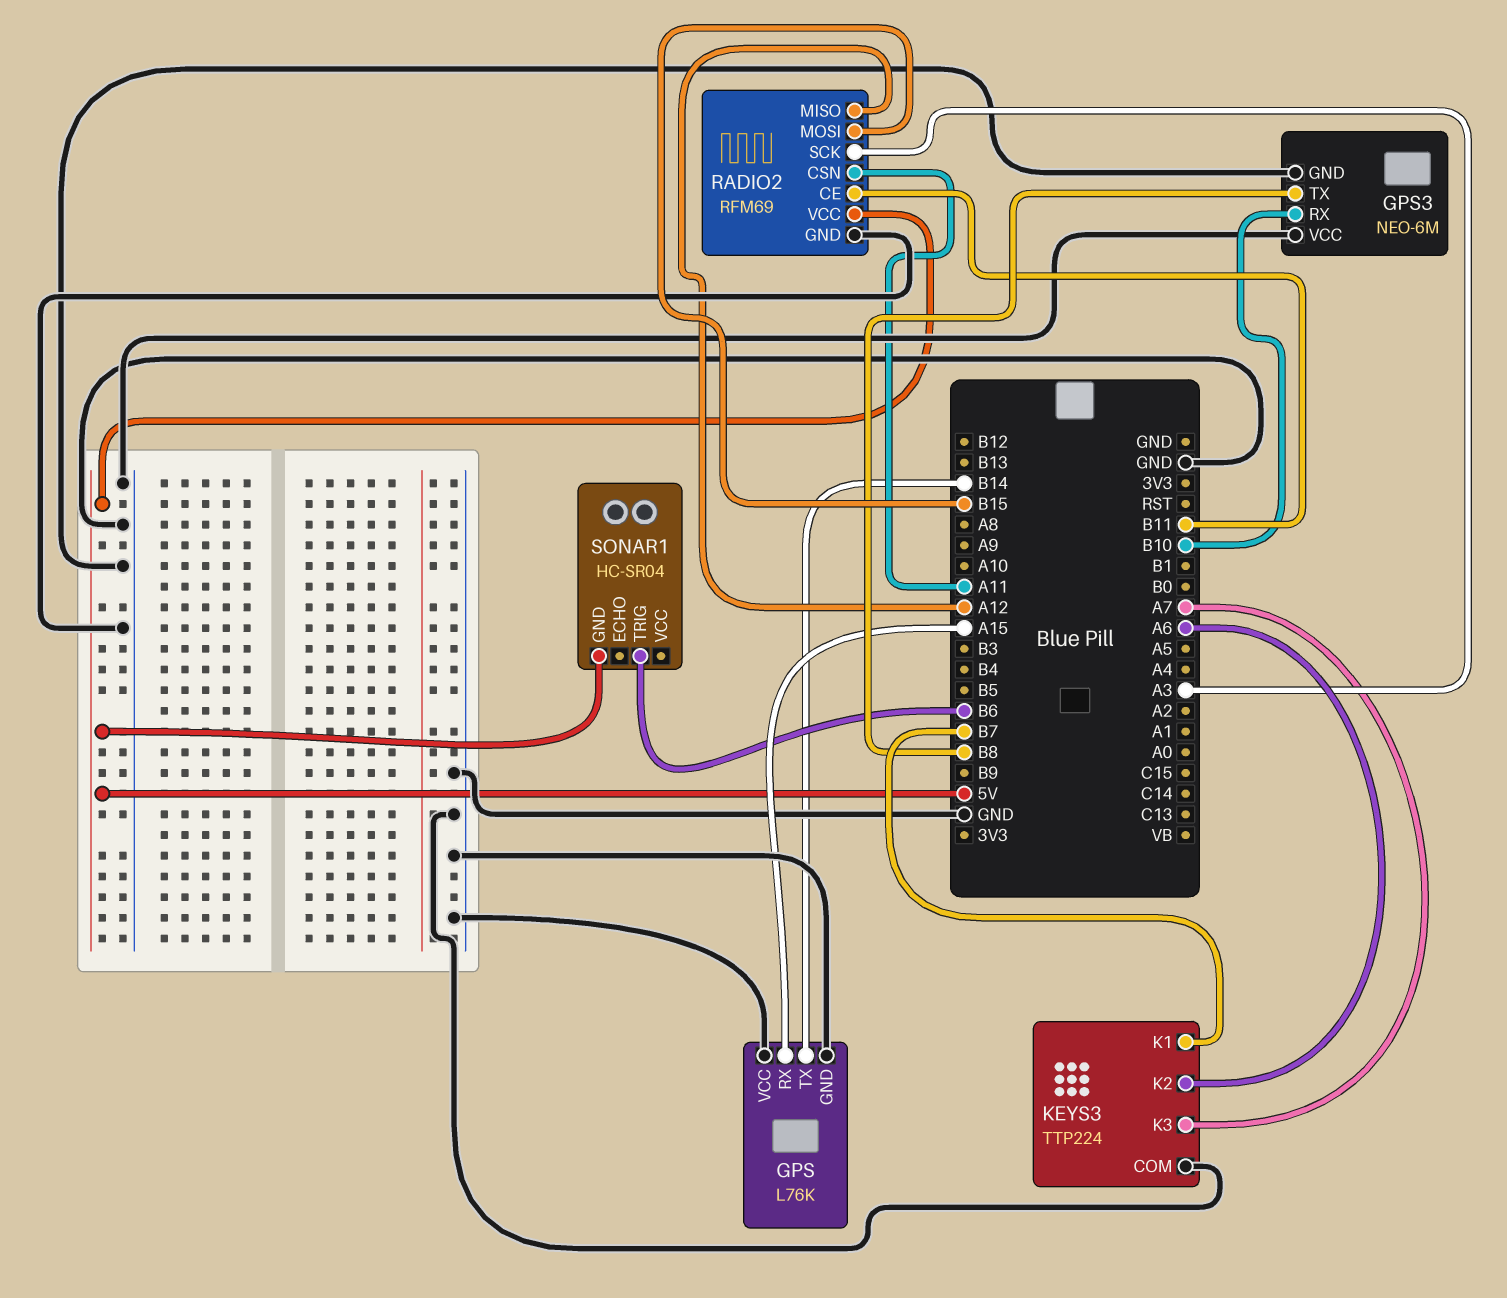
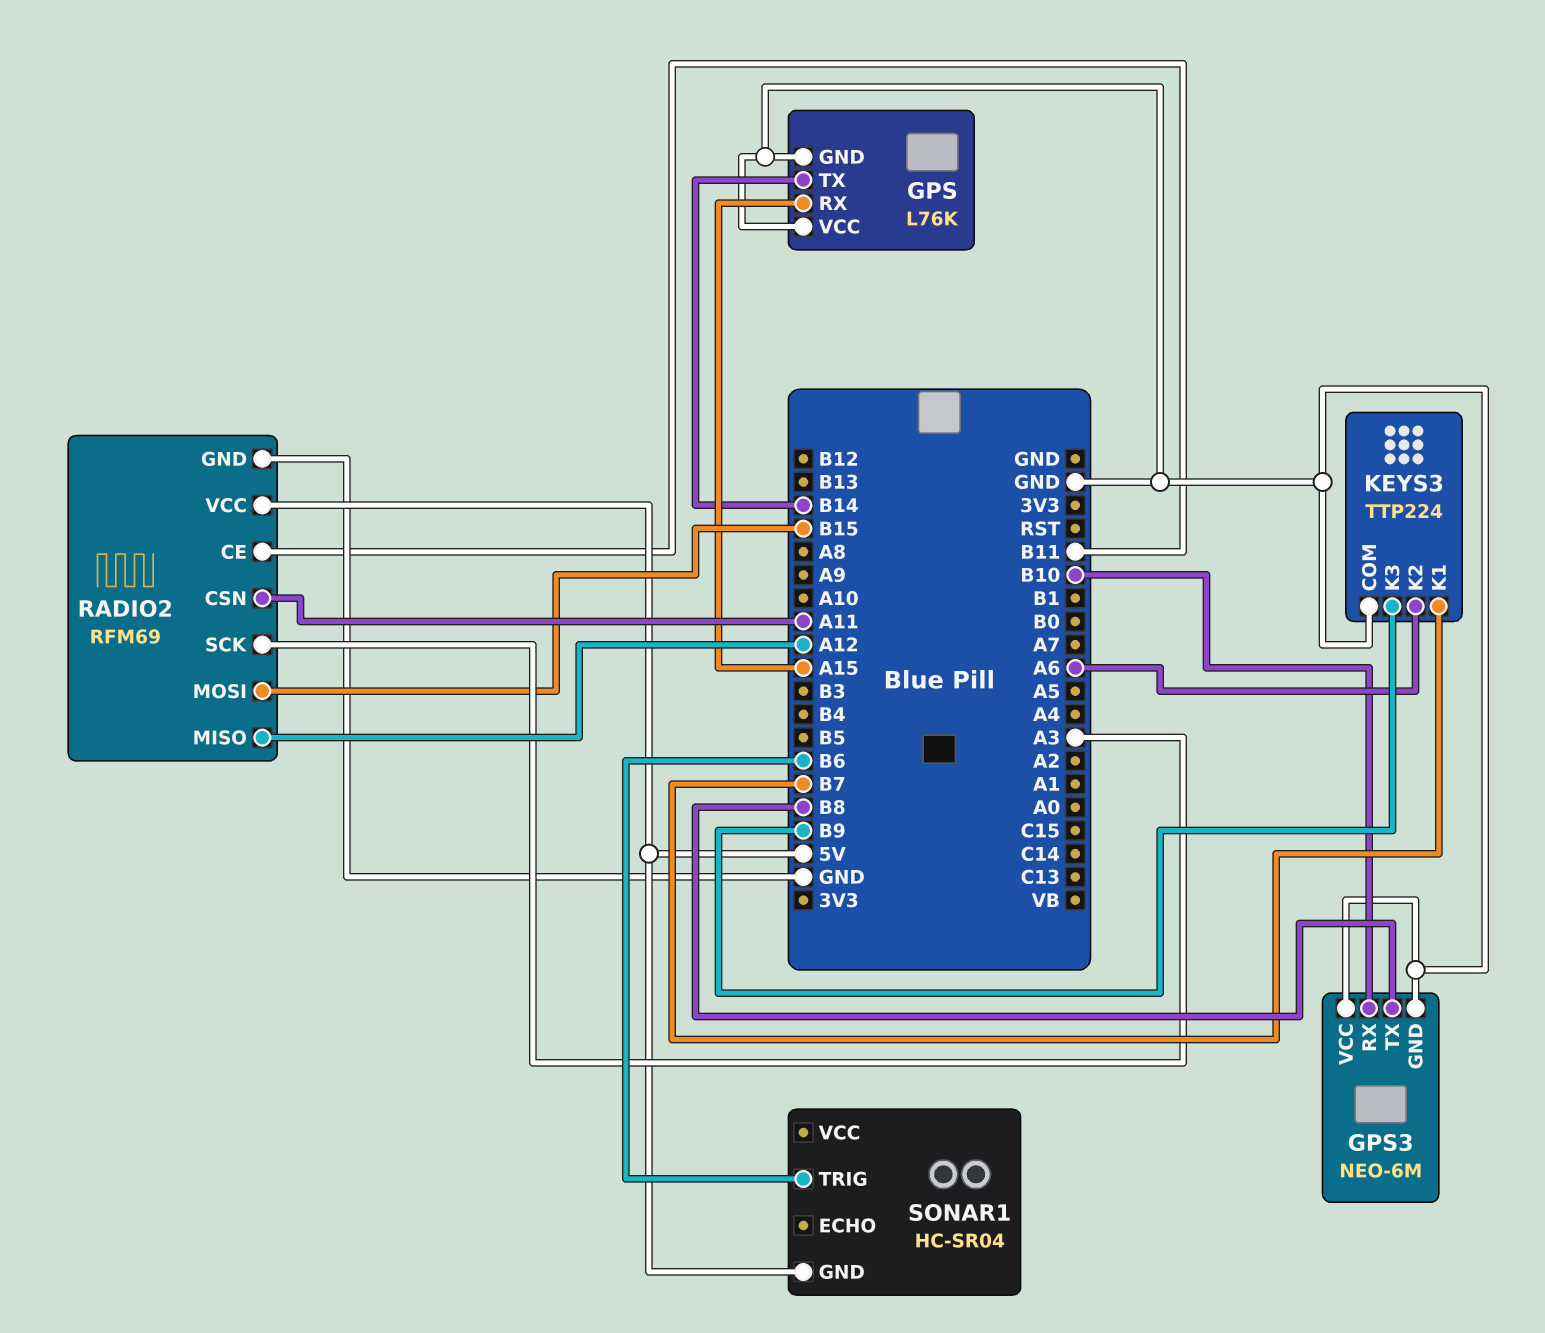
KEYS3 pin K3: A7 -> B9

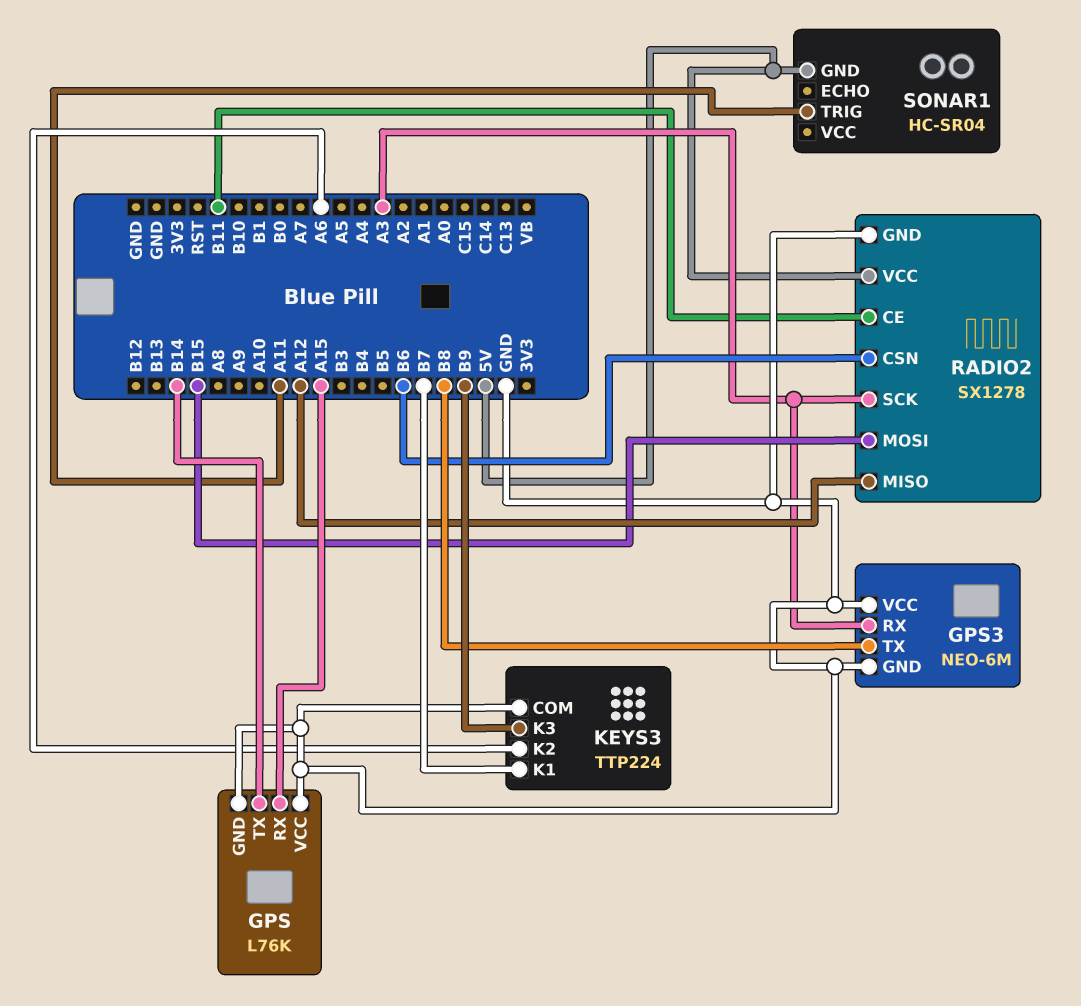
GPS3 pin RX: B10 -> A3
RADIO2: RFM69 -> SX1278
RADIO2 pin CSN: A11 -> B6
SONAR1 pin TRIG: B6 -> A11

